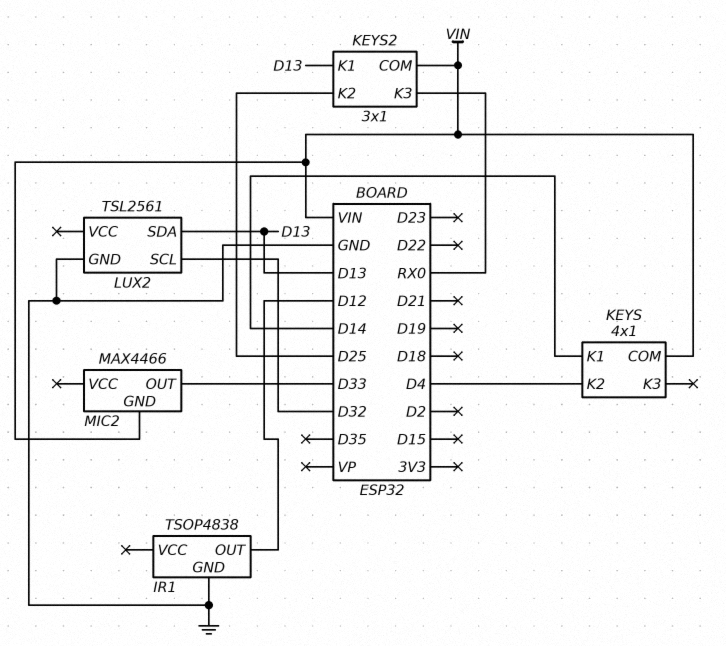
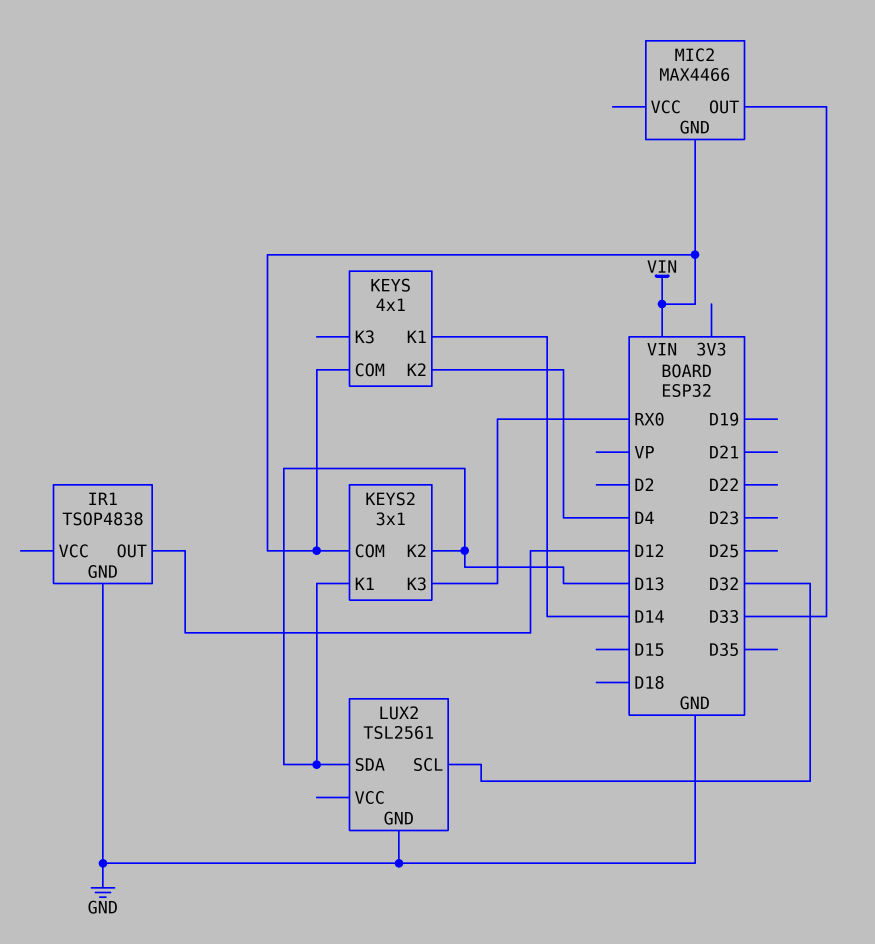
KEYS2 pin K2: D25 -> D13

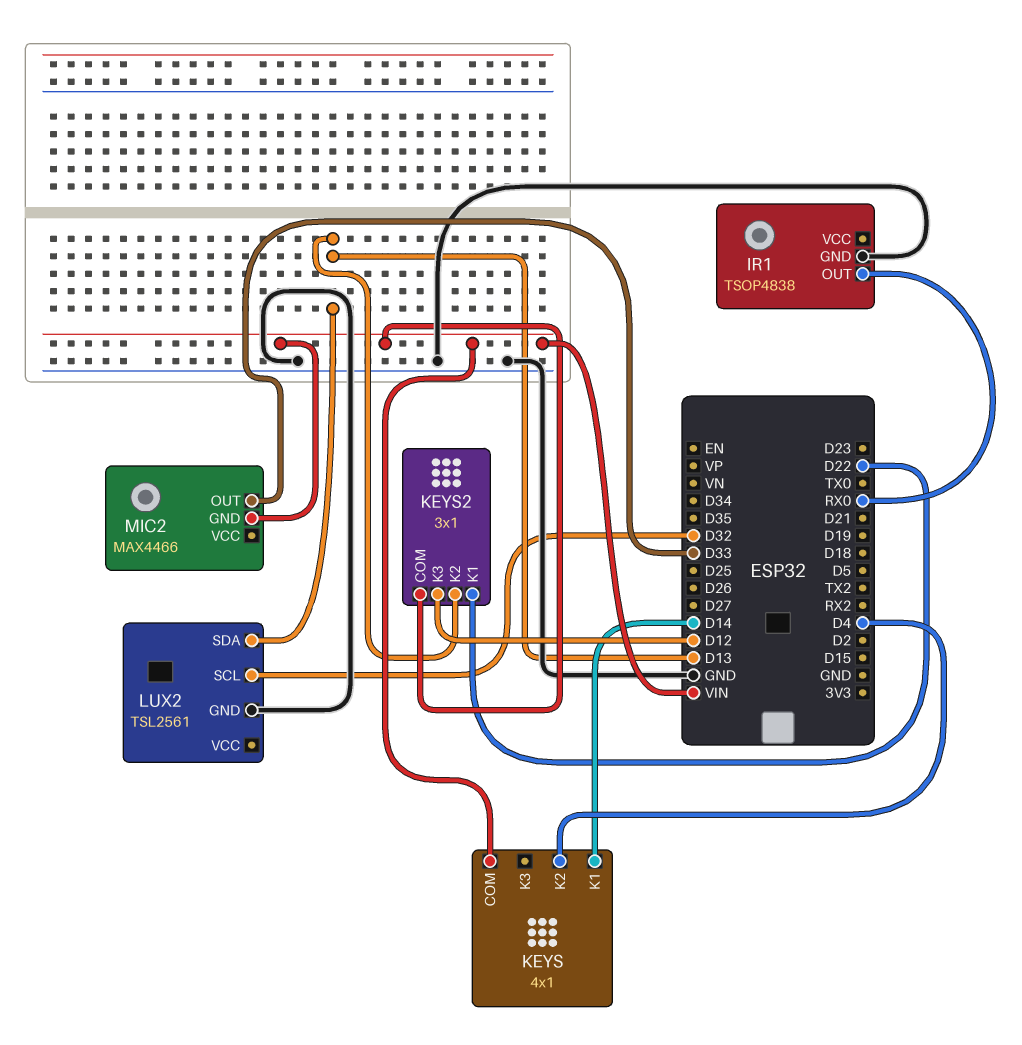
IR1 pin OUT: D12 -> RX0
KEYS2 pin K1: D13 -> D22
KEYS2 pin K3: RX0 -> D12

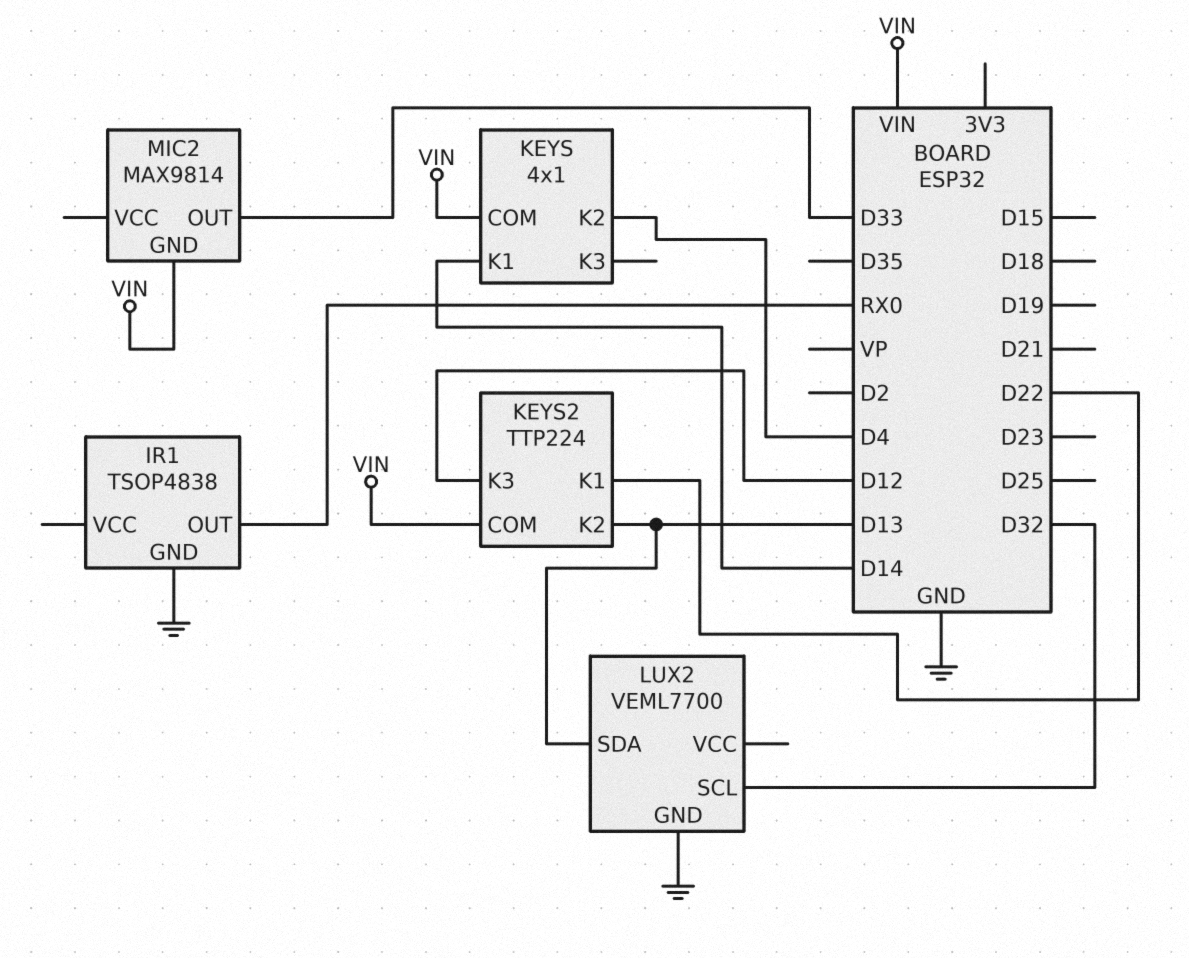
KEYS2: 3x1 -> TTP224
LUX2: TSL2561 -> VEML7700
MIC2: MAX4466 -> MAX9814

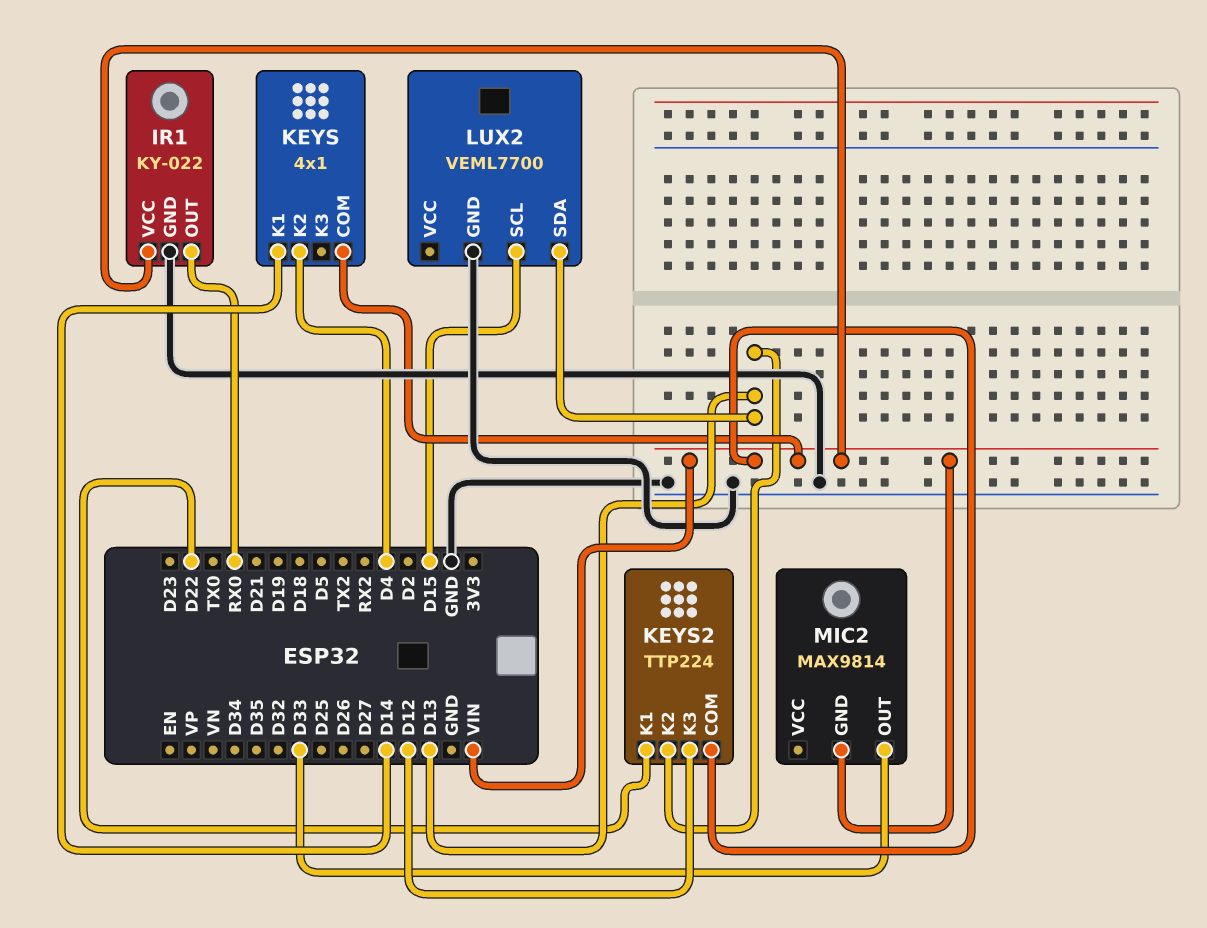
IR1: TSOP4838 -> KY-022
IR1 pin VCC: none -> VIN
LUX2 pin SCL: D32 -> D15

